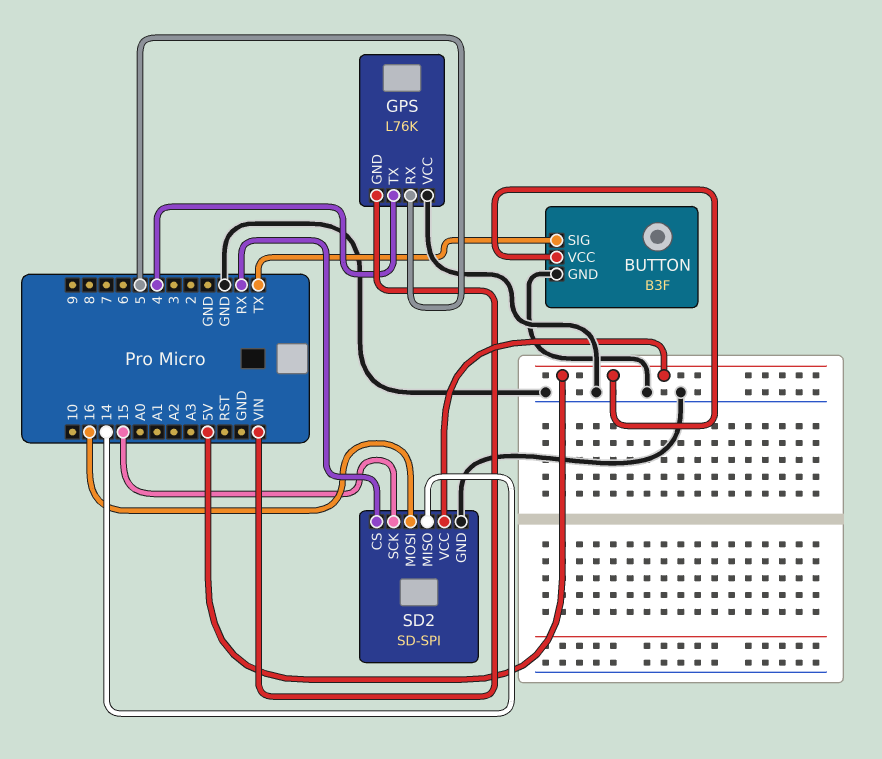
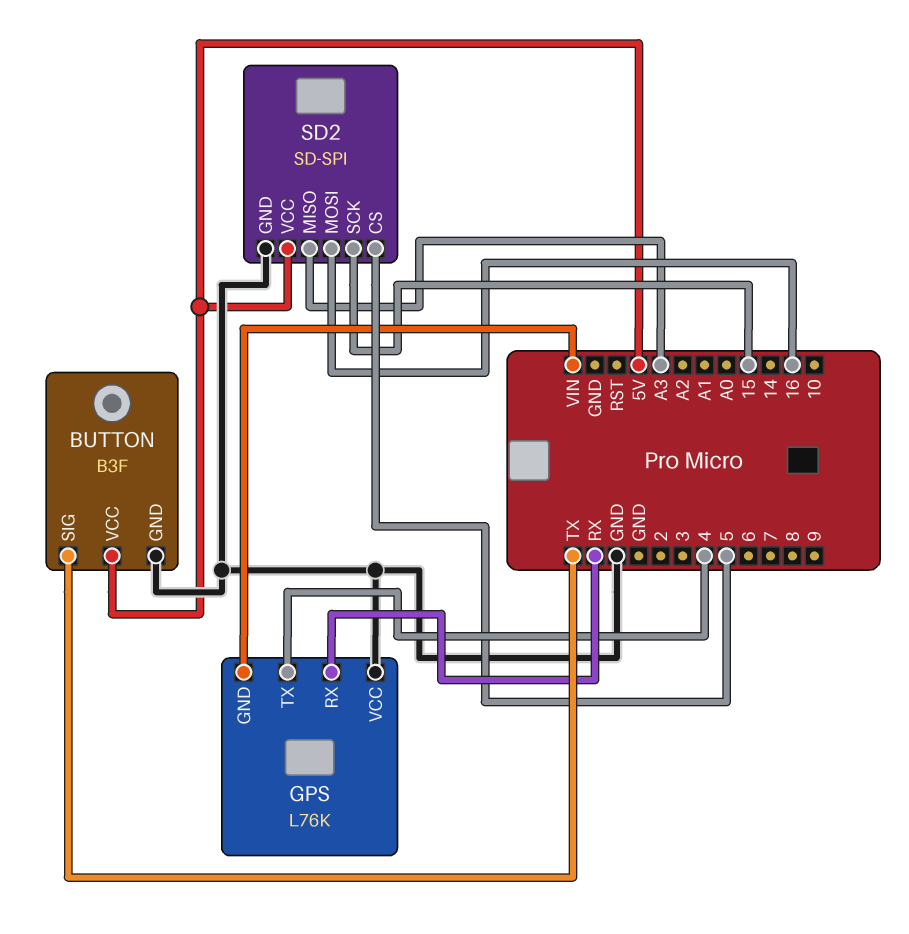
GPS pin RX: 5 -> RX
SD2 pin CS: RX -> 5
SD2 pin MISO: 14 -> A3

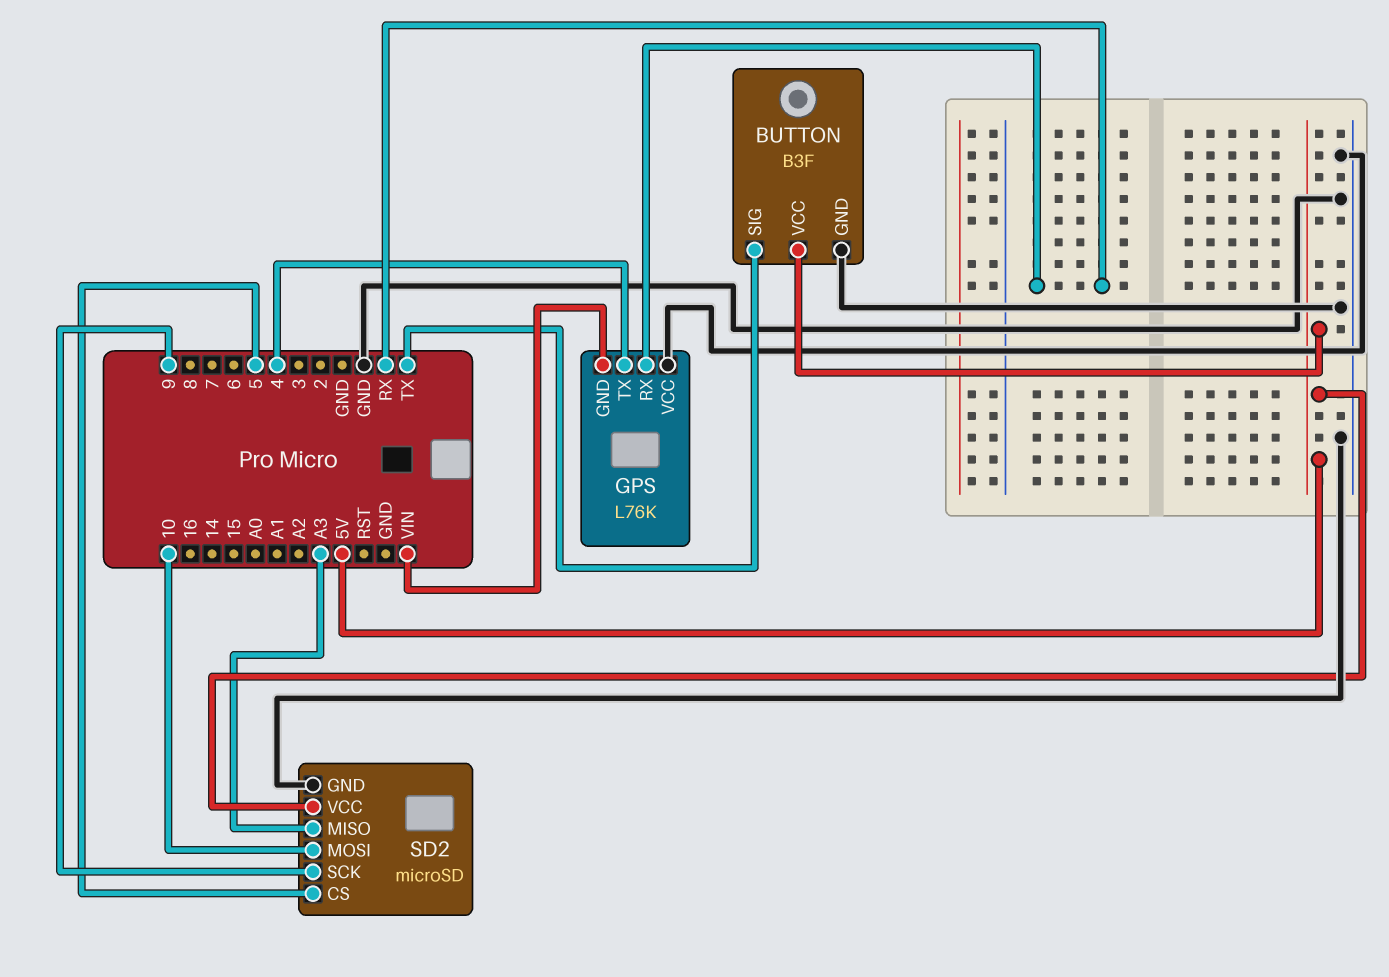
SD2: SD-SPI -> microSD
SD2 pin MOSI: 16 -> 10
SD2 pin SCK: 15 -> 9

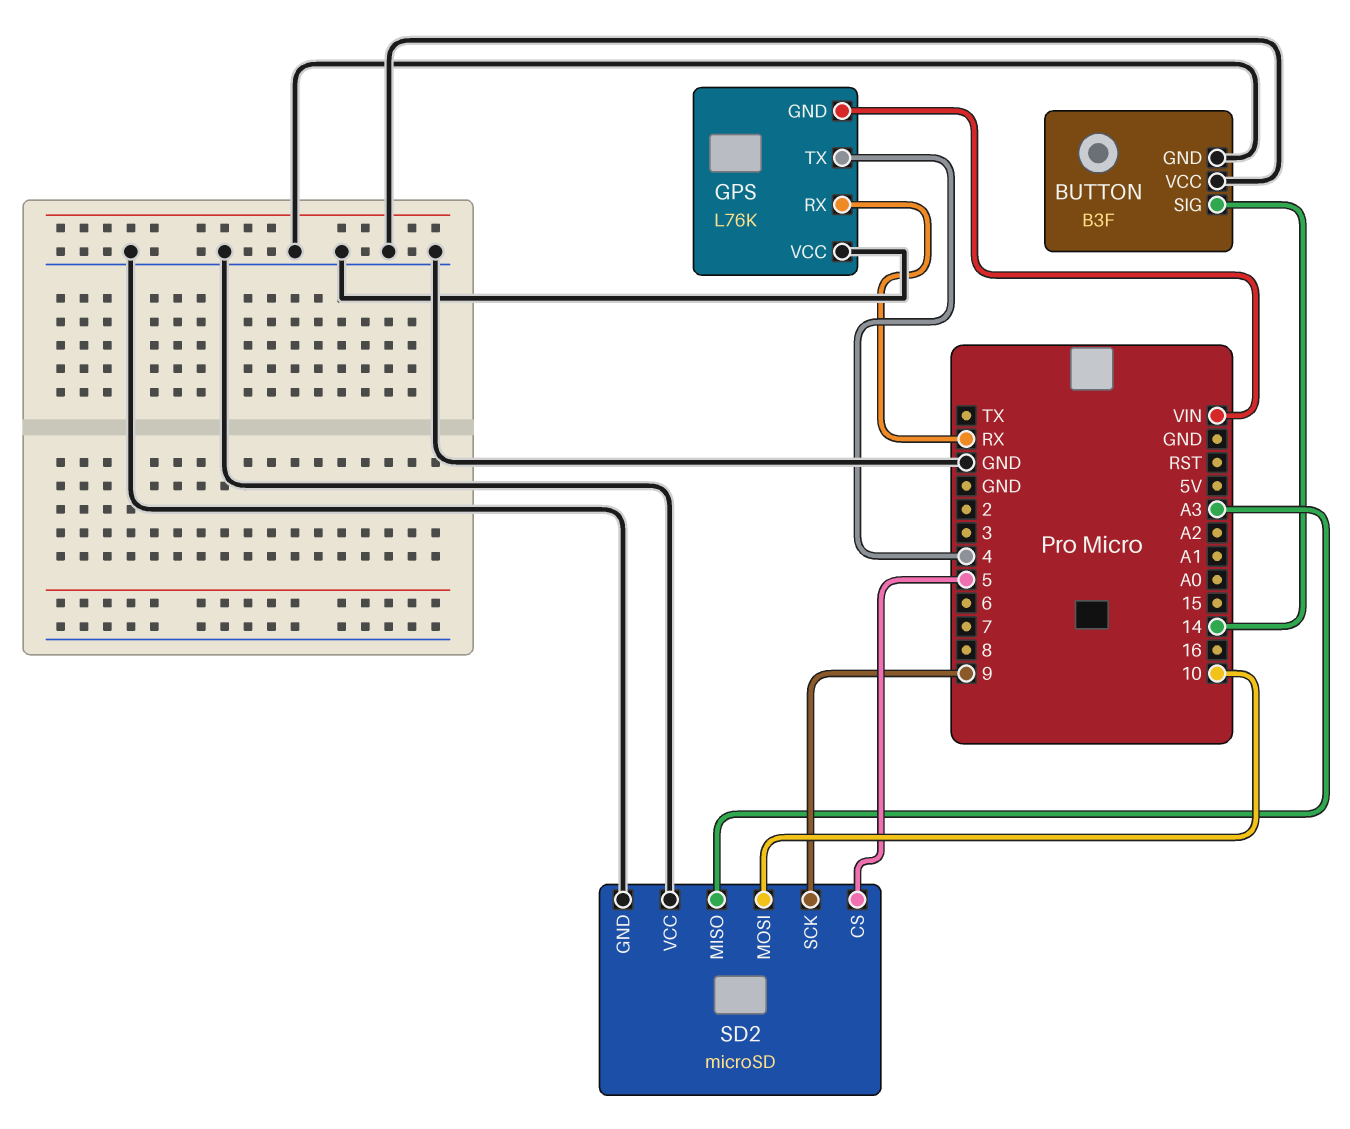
BUTTON pin SIG: TX -> 14
BUTTON pin VCC: 5V -> GND
SD2 pin VCC: 5V -> GND

